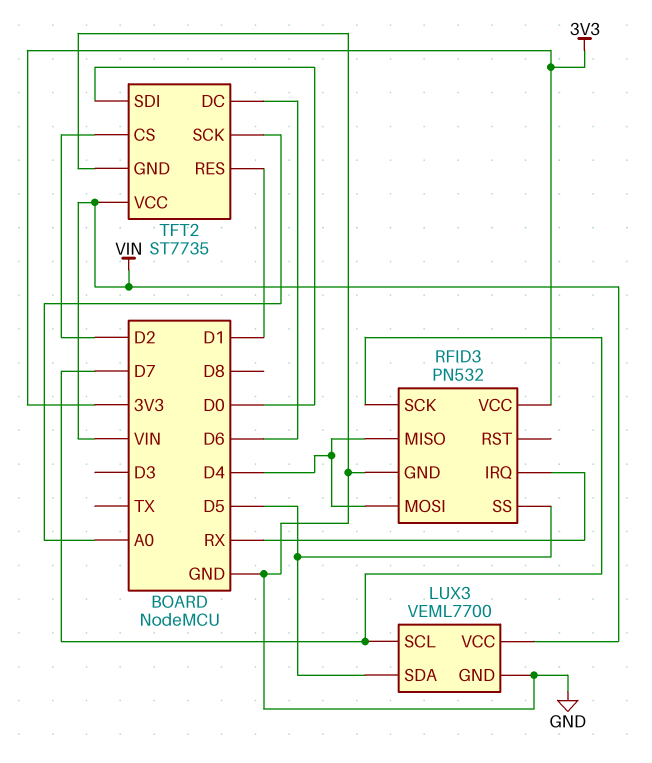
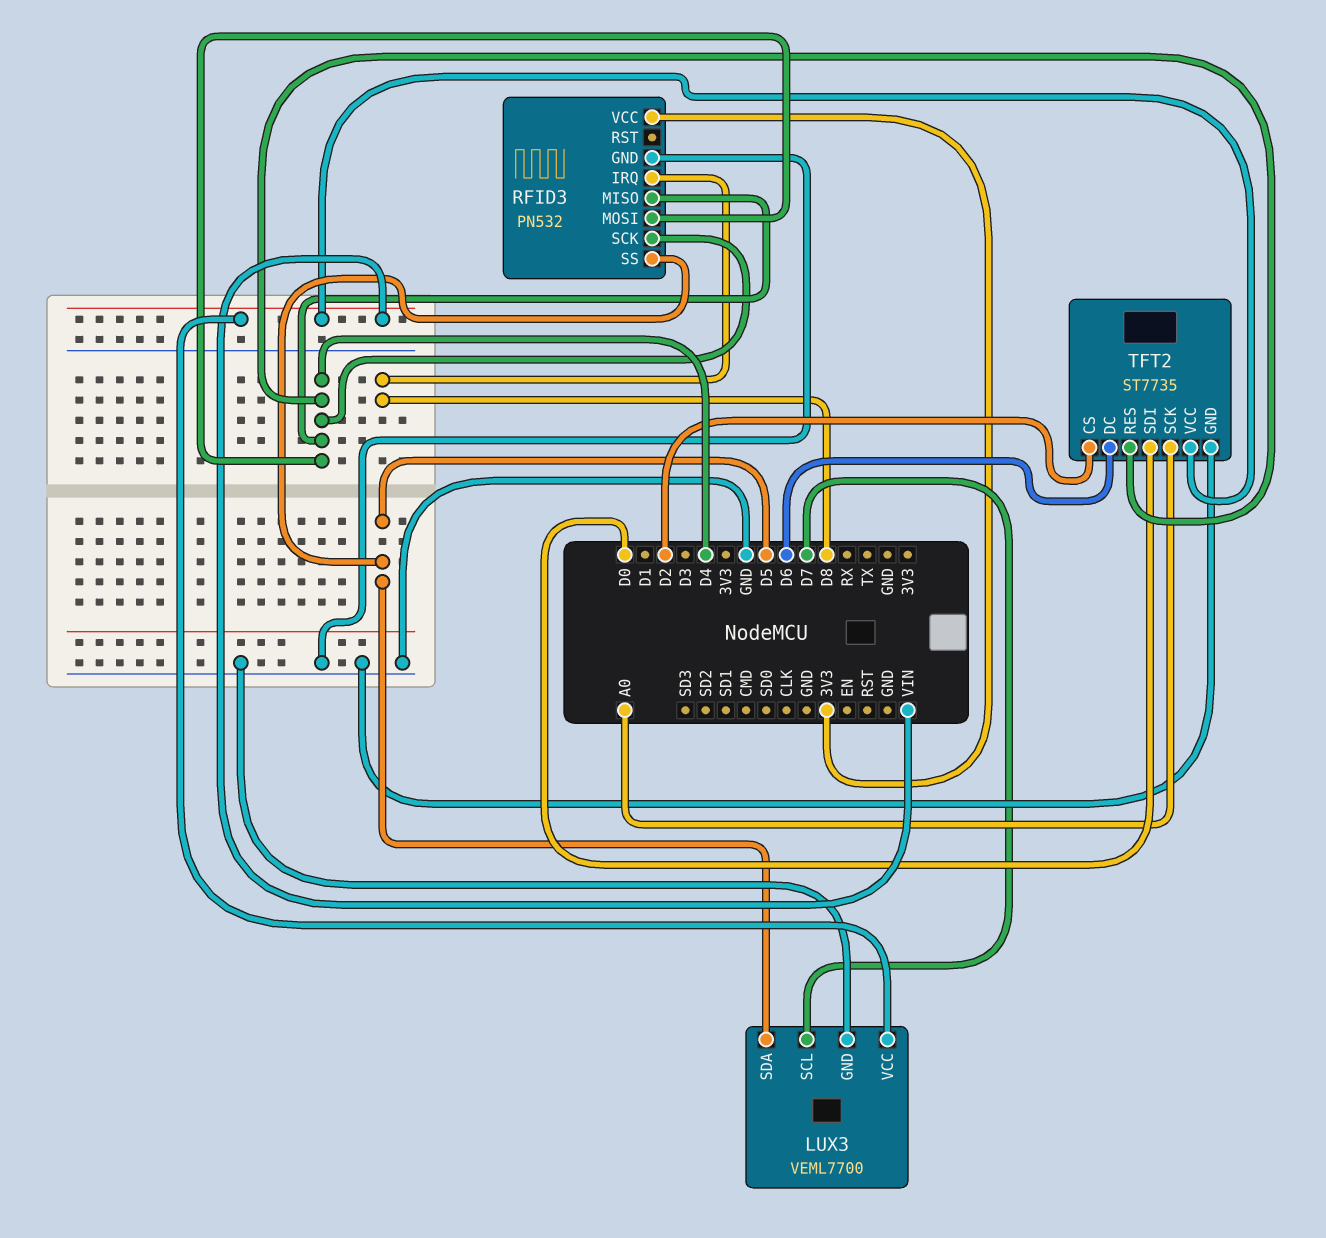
RFID3 pin IRQ: RX -> D8
RFID3 pin SCK: D7 -> D4
TFT2 pin RES: D1 -> D4

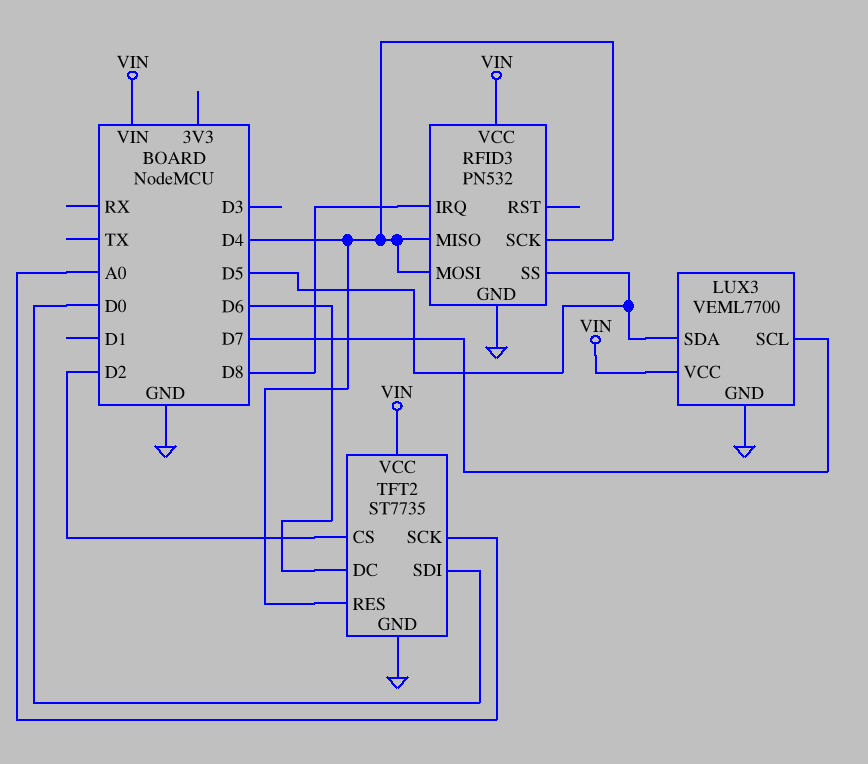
RFID3 pin VCC: 3V3 -> VIN

